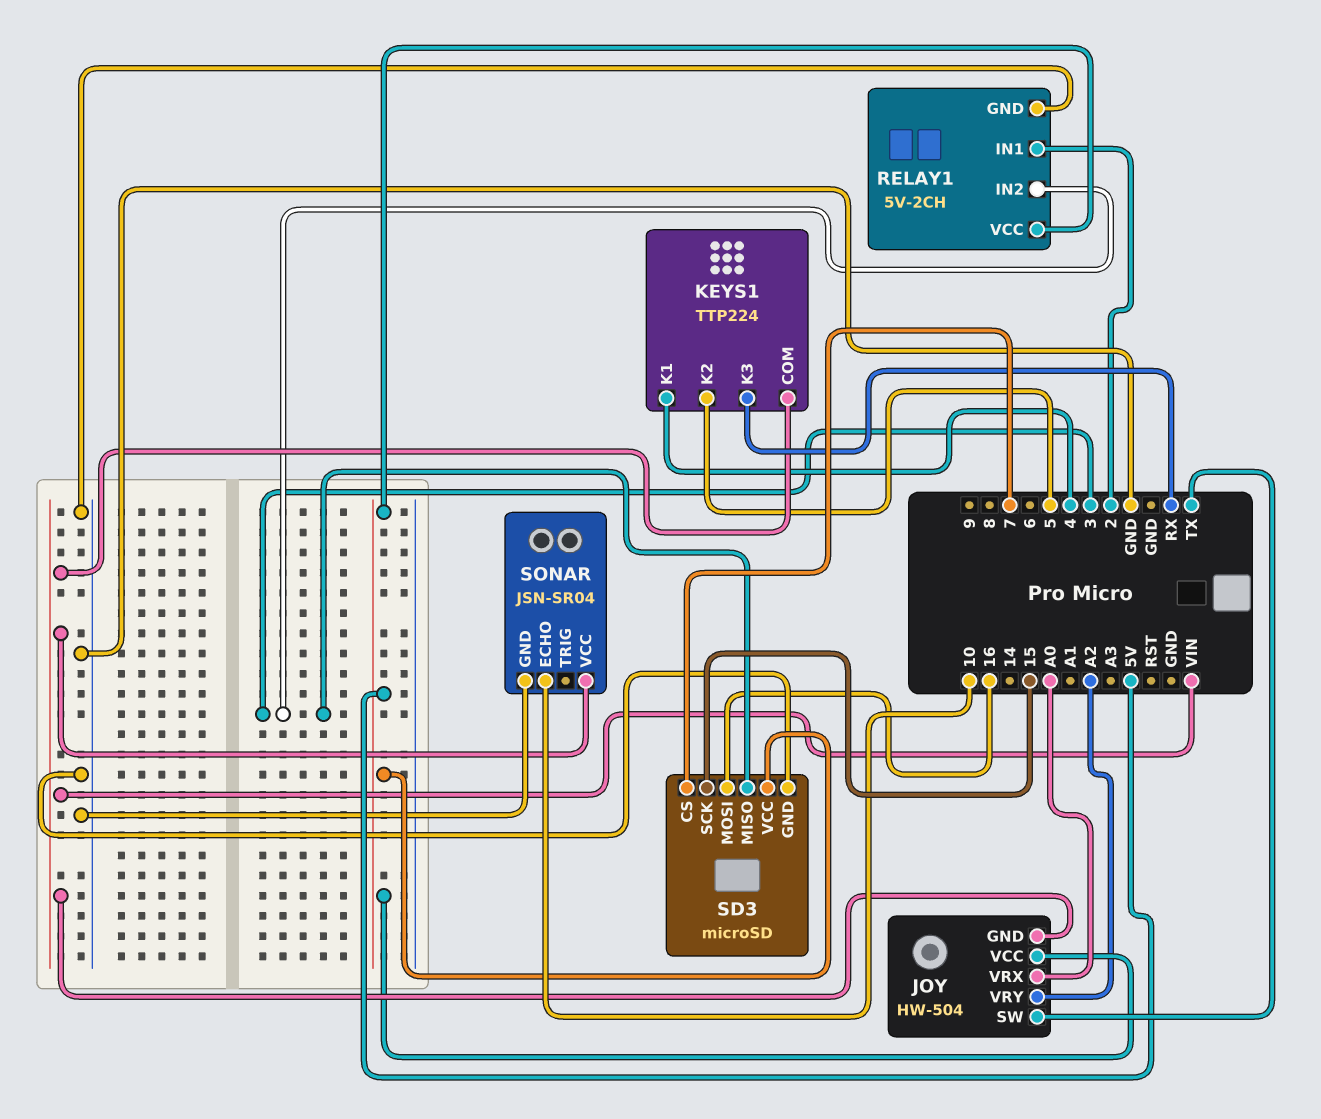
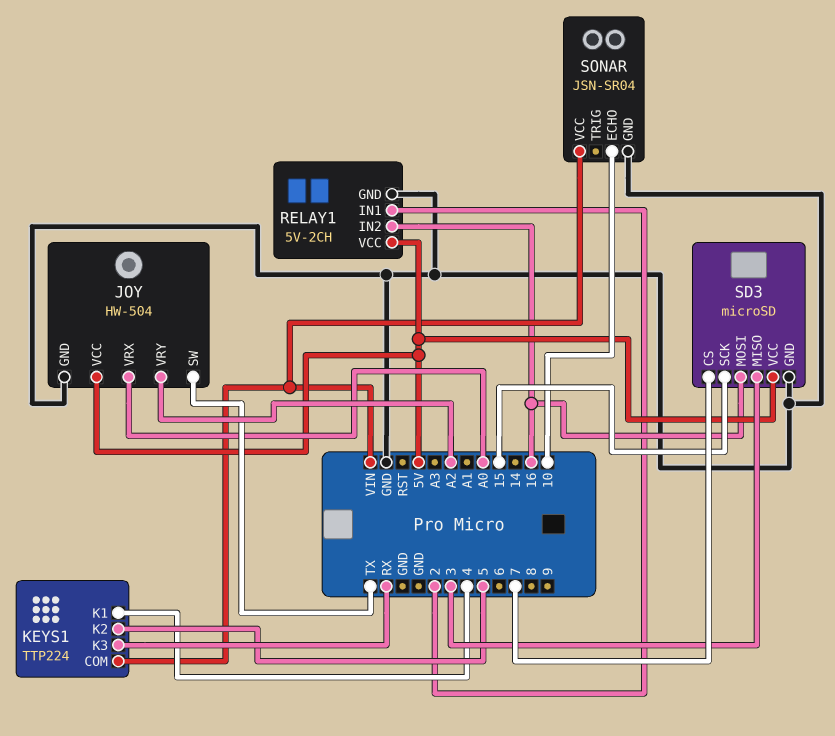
JOY pin GND: VIN -> GND
RELAY1 pin IN2: 3 -> 16

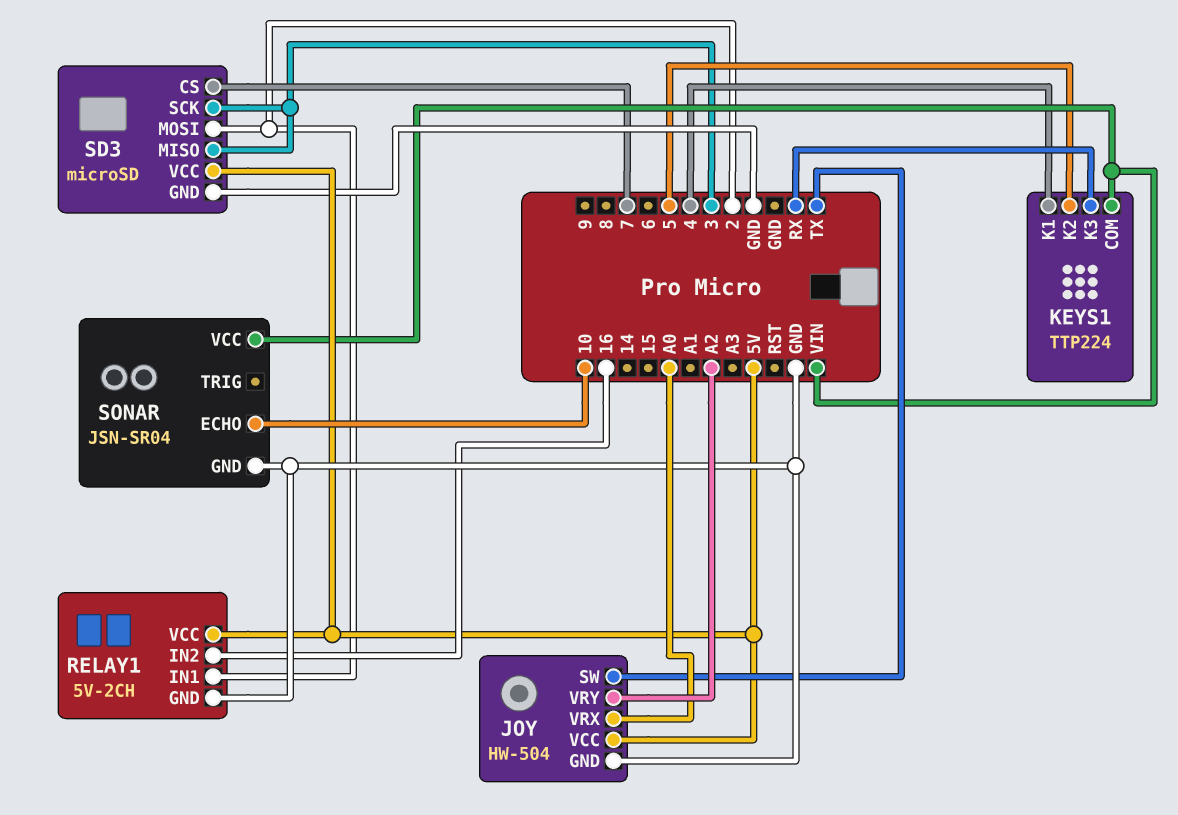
SD3 pin MOSI: 16 -> 2
SD3 pin SCK: 15 -> 3

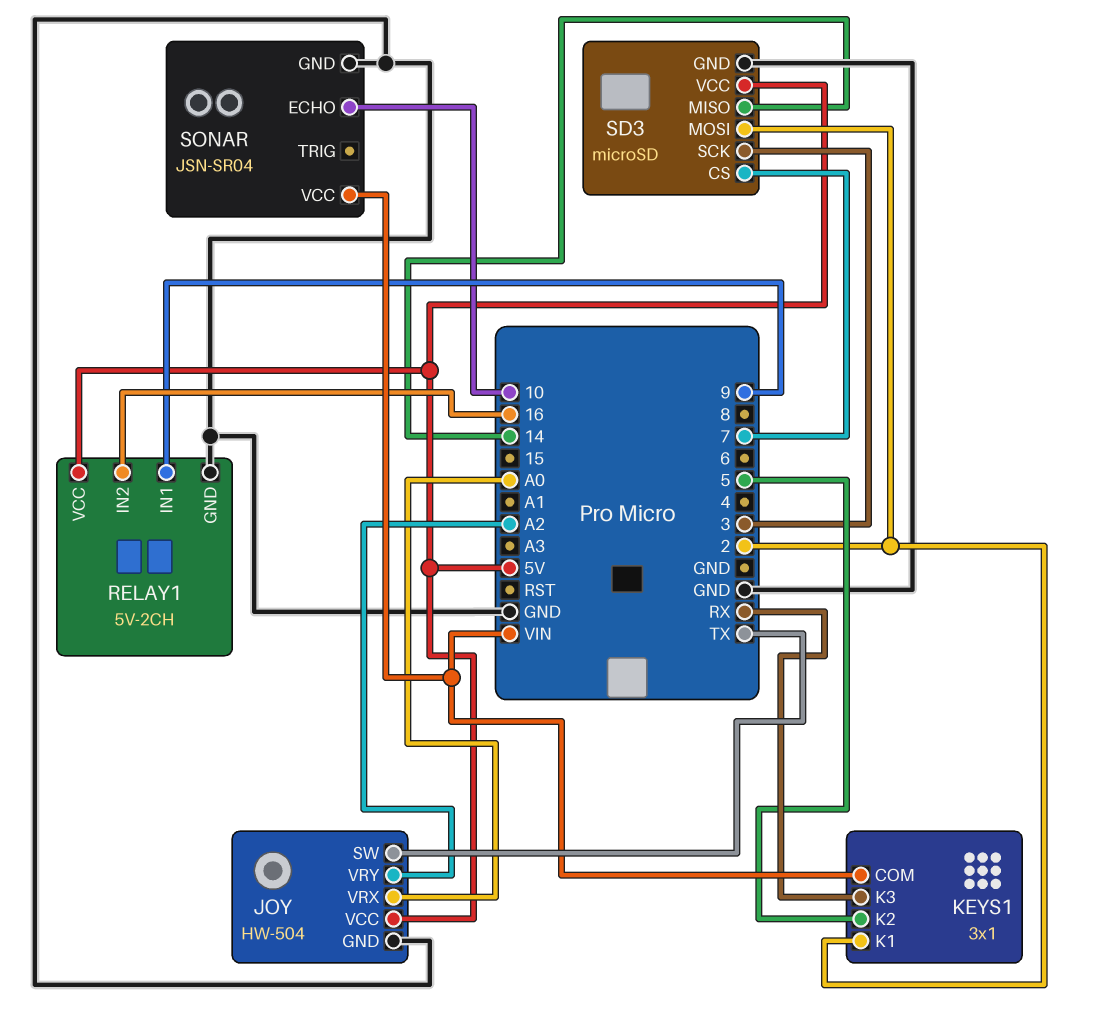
KEYS1: TTP224 -> 3x1
KEYS1 pin K1: 4 -> 2
RELAY1 pin IN1: 2 -> 9
SD3 pin MISO: 3 -> 14

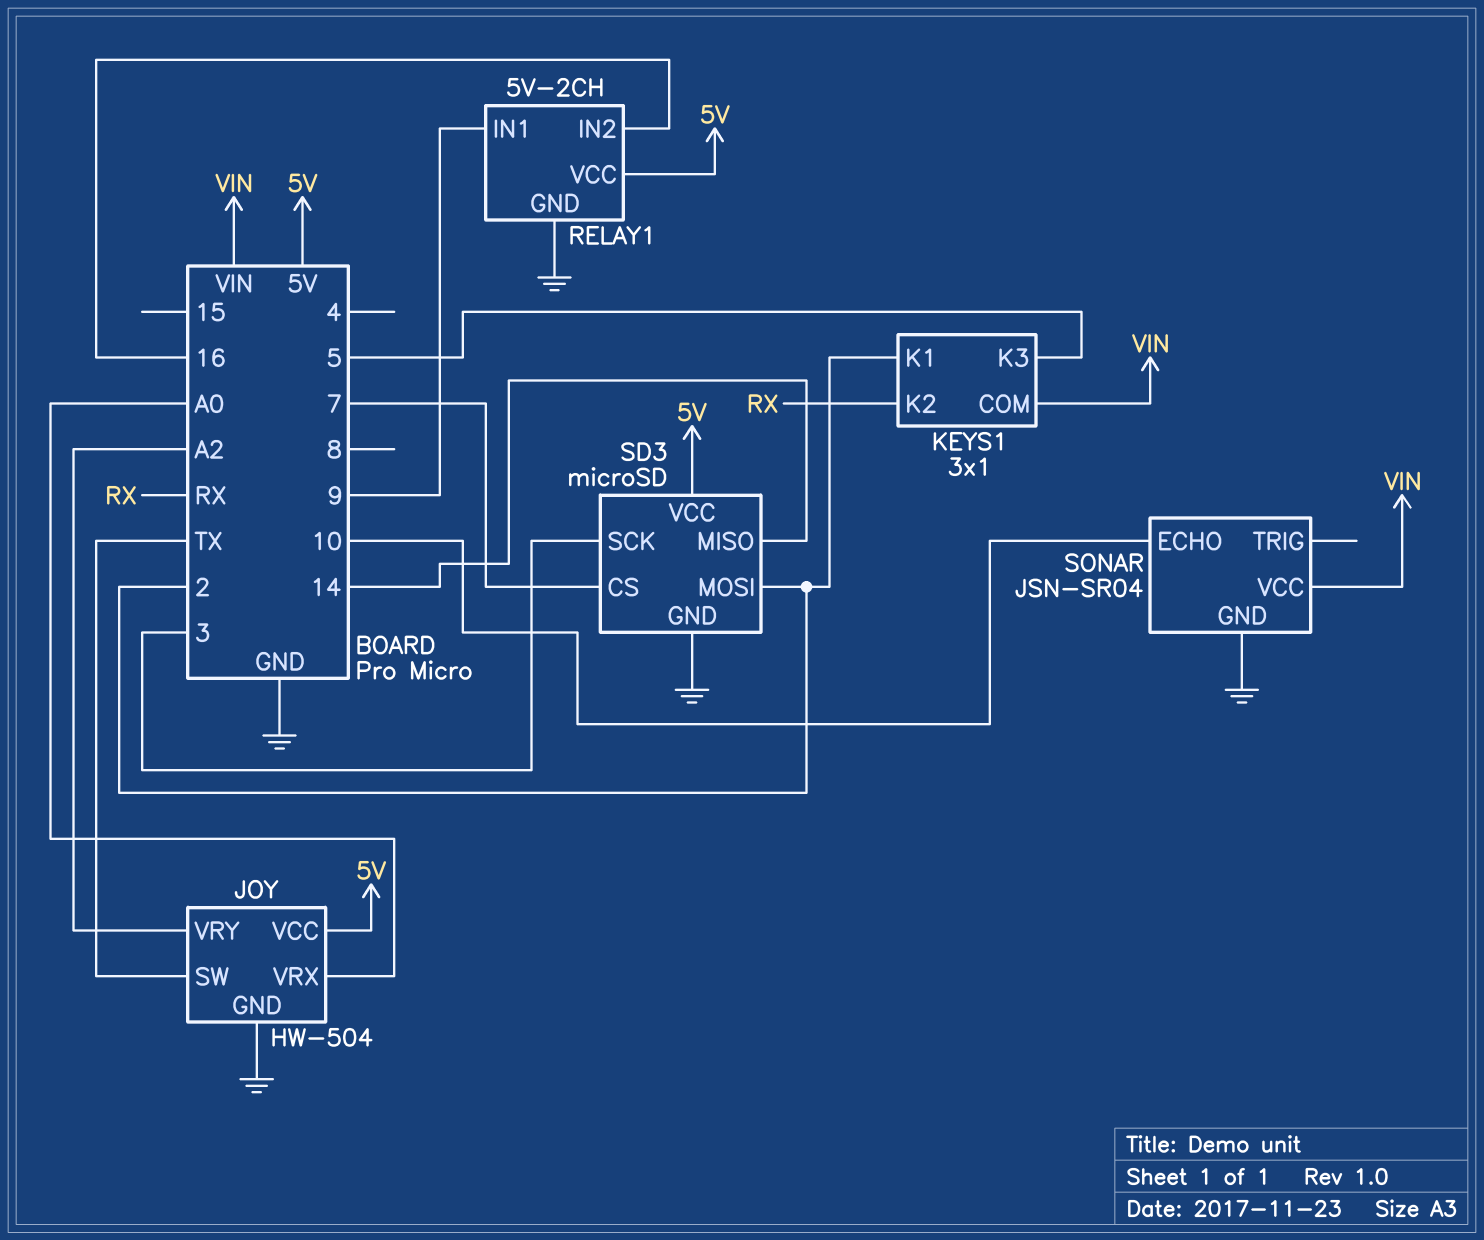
KEYS1 pin K2: 5 -> RX
KEYS1 pin K3: RX -> 5

